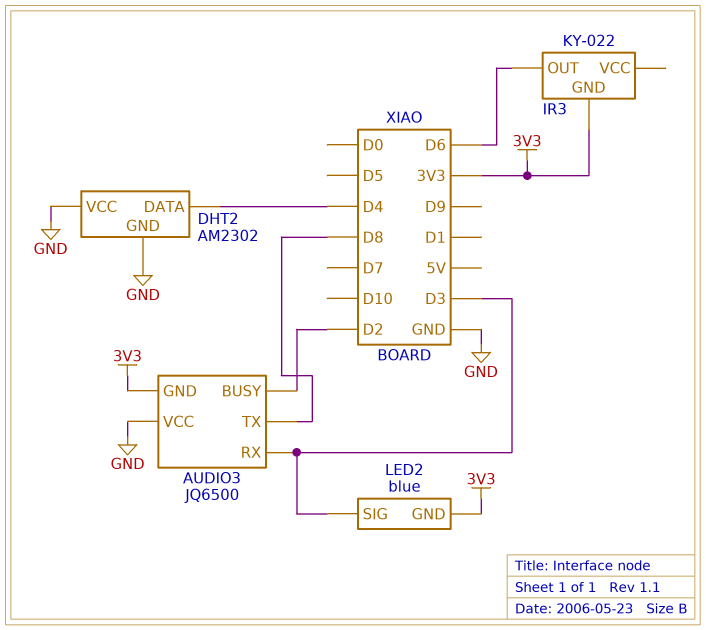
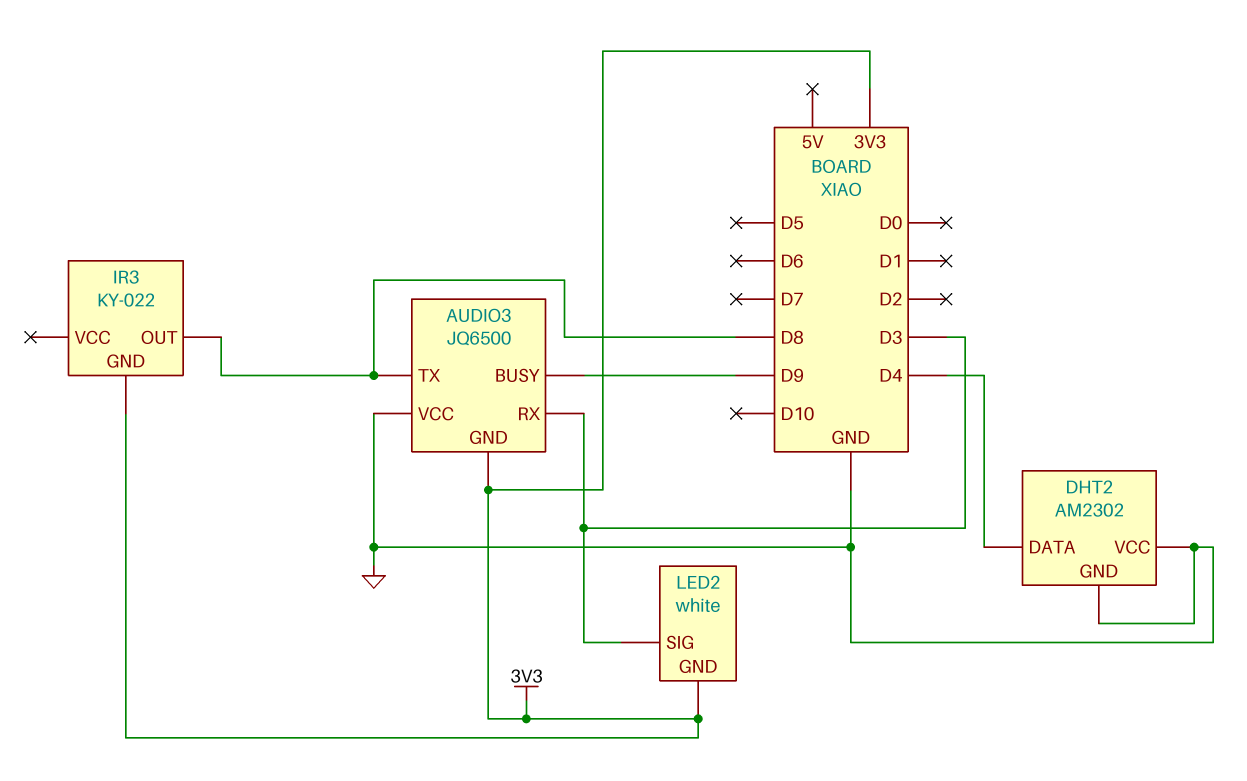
AUDIO3 pin BUSY: D2 -> D9
IR3 pin OUT: D6 -> D8
LED2: blue -> white

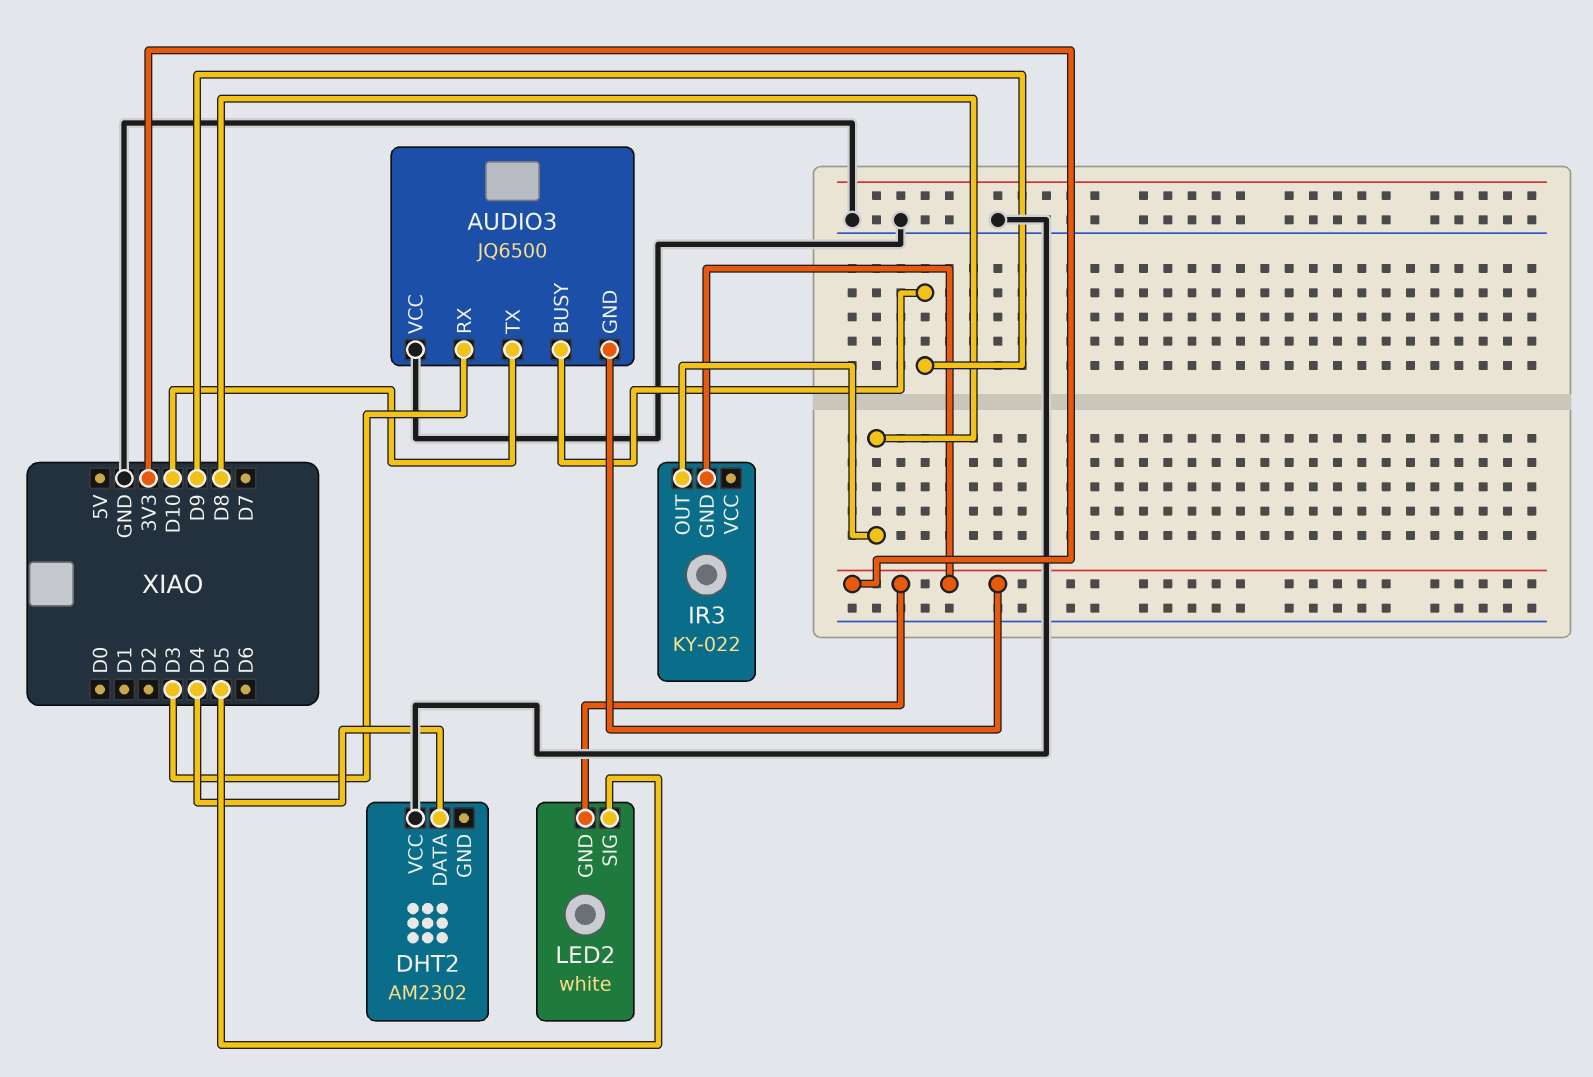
AUDIO3 pin TX: D8 -> D10
DHT2 pin GND: GND -> none
LED2 pin SIG: D3 -> D5

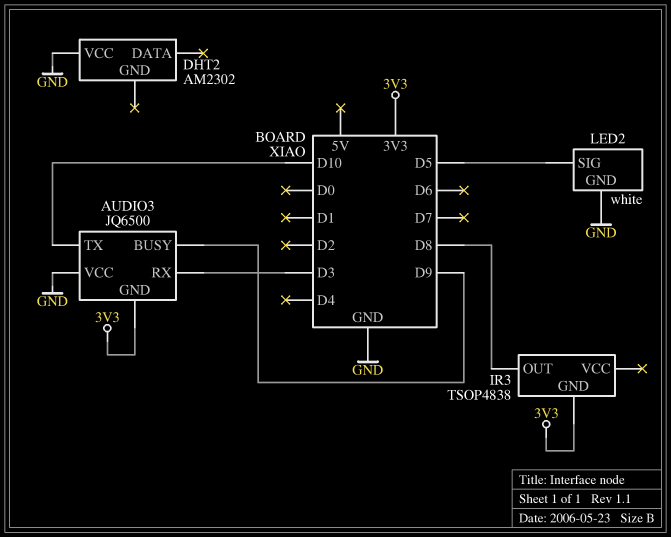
DHT2 pin DATA: D4 -> none
IR3: KY-022 -> TSOP4838
LED2 pin GND: 3V3 -> GND

